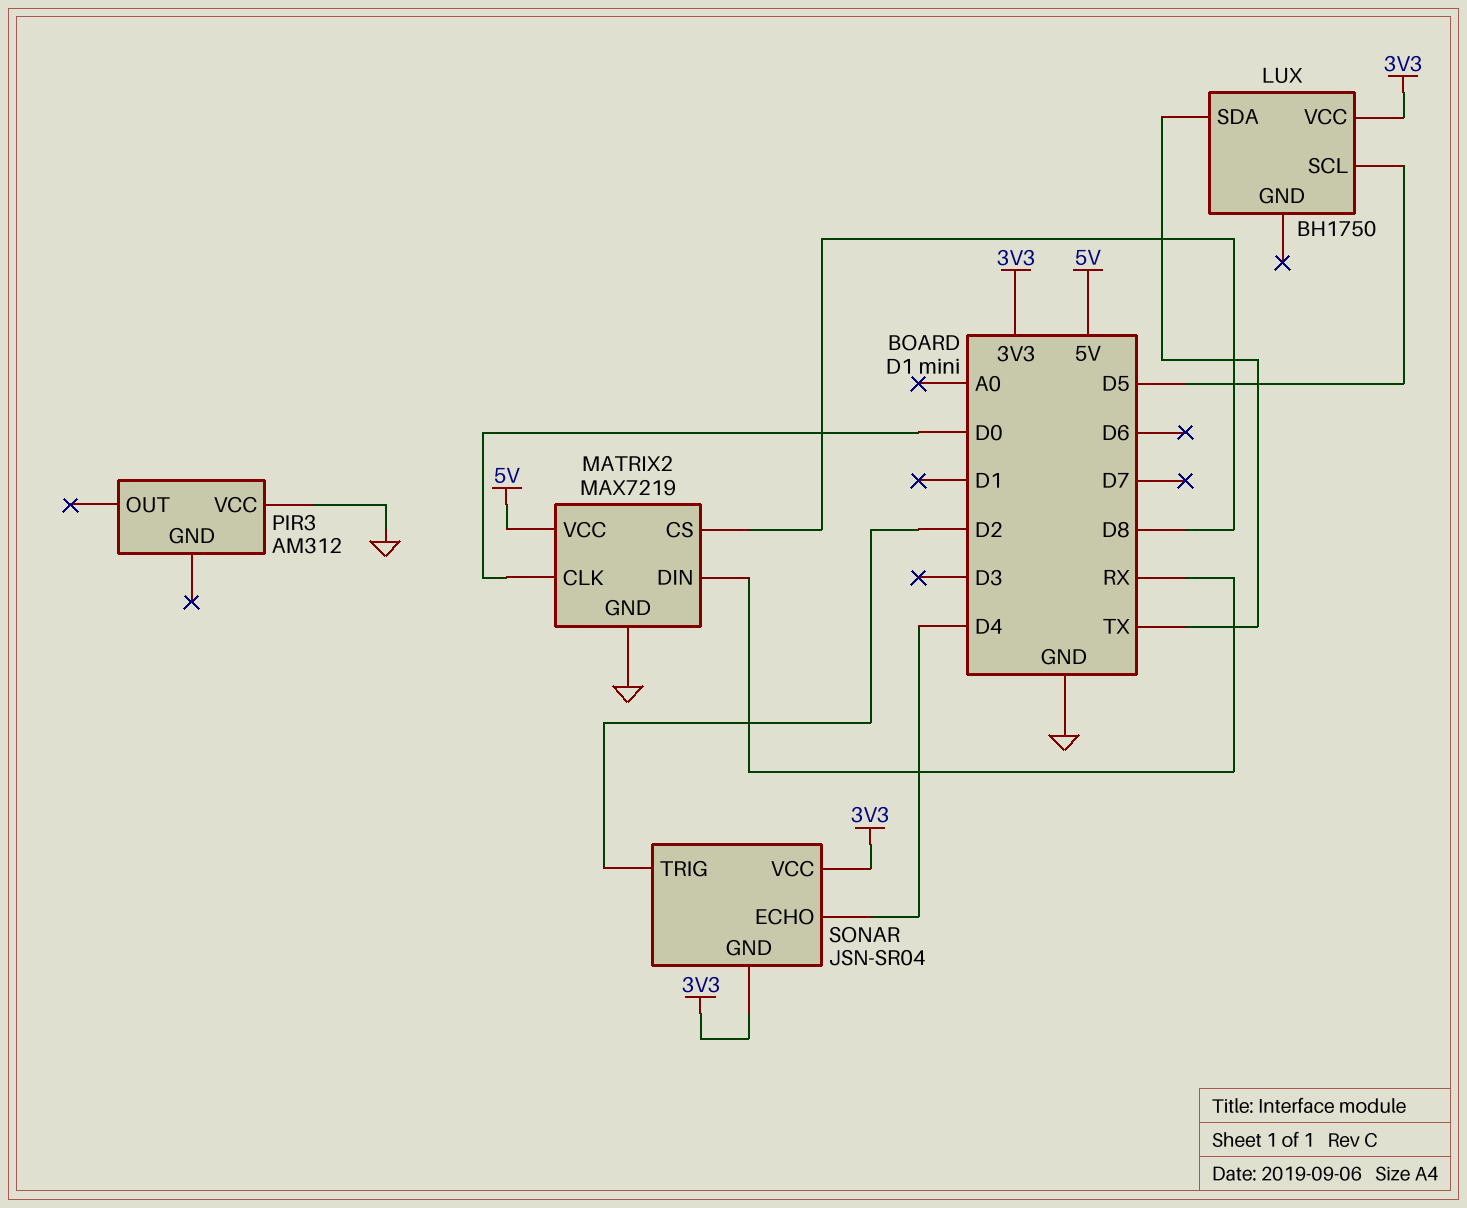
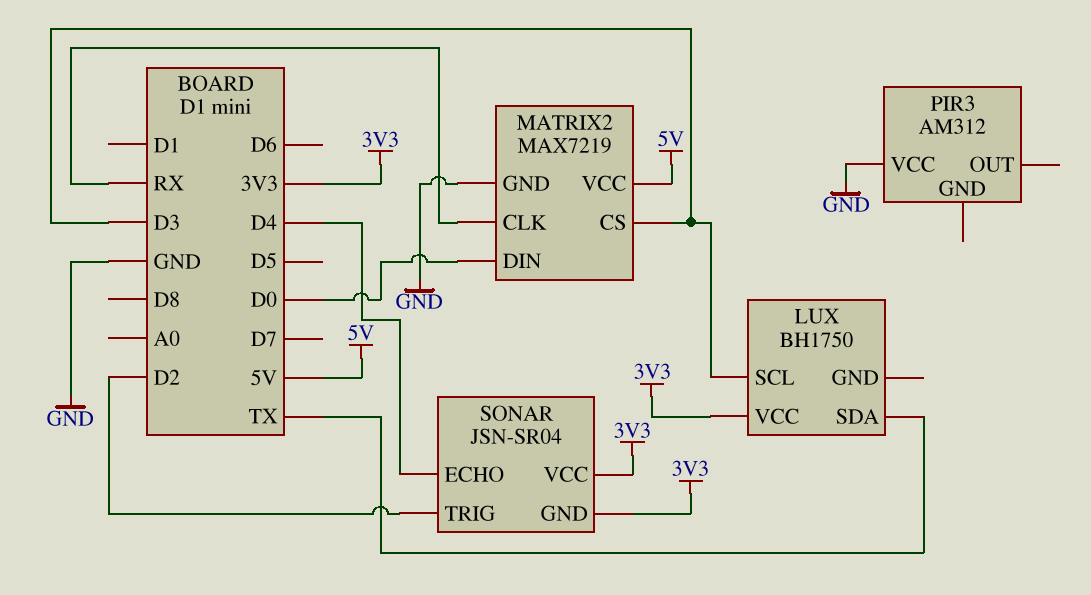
LUX pin SCL: D5 -> D3
MATRIX2 pin CLK: D0 -> RX
MATRIX2 pin CS: D8 -> D3
MATRIX2 pin DIN: RX -> D0

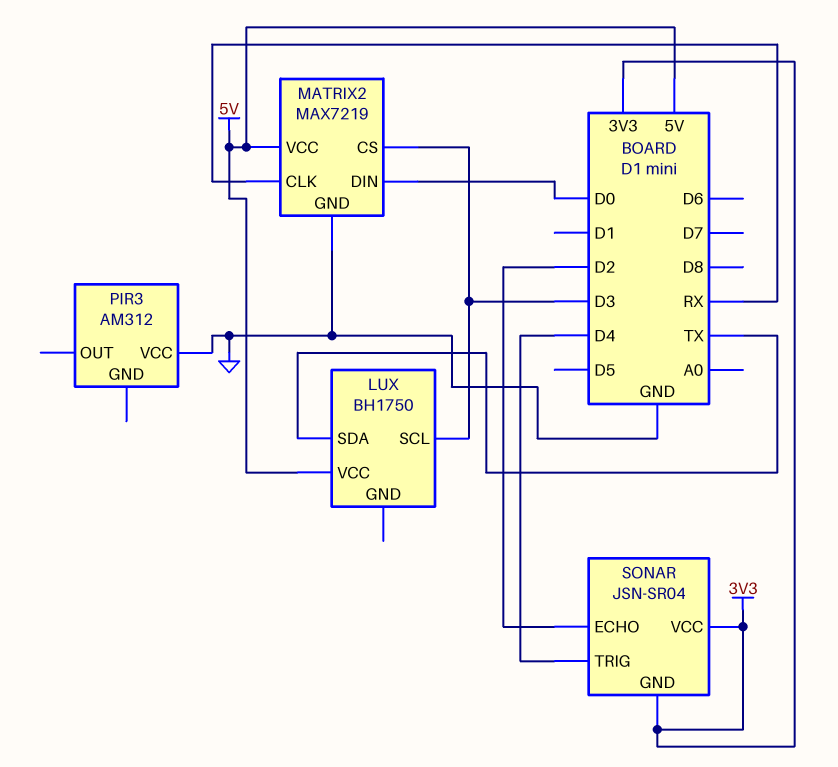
LUX pin VCC: 3V3 -> 5V
SONAR pin ECHO: D4 -> D2
SONAR pin TRIG: D2 -> D4

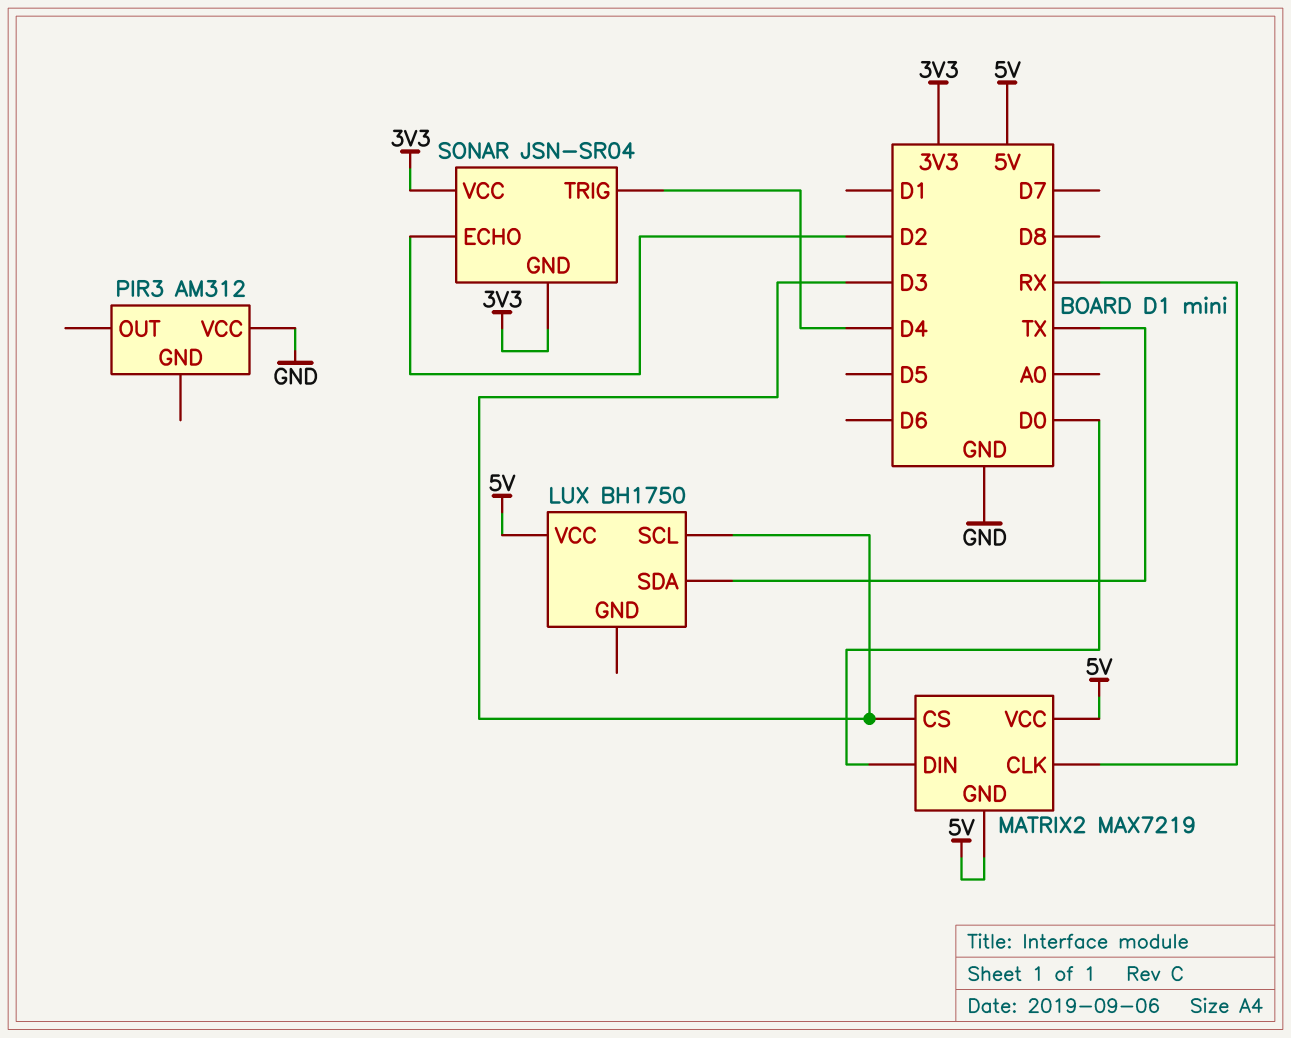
MATRIX2 pin GND: GND -> 5V

